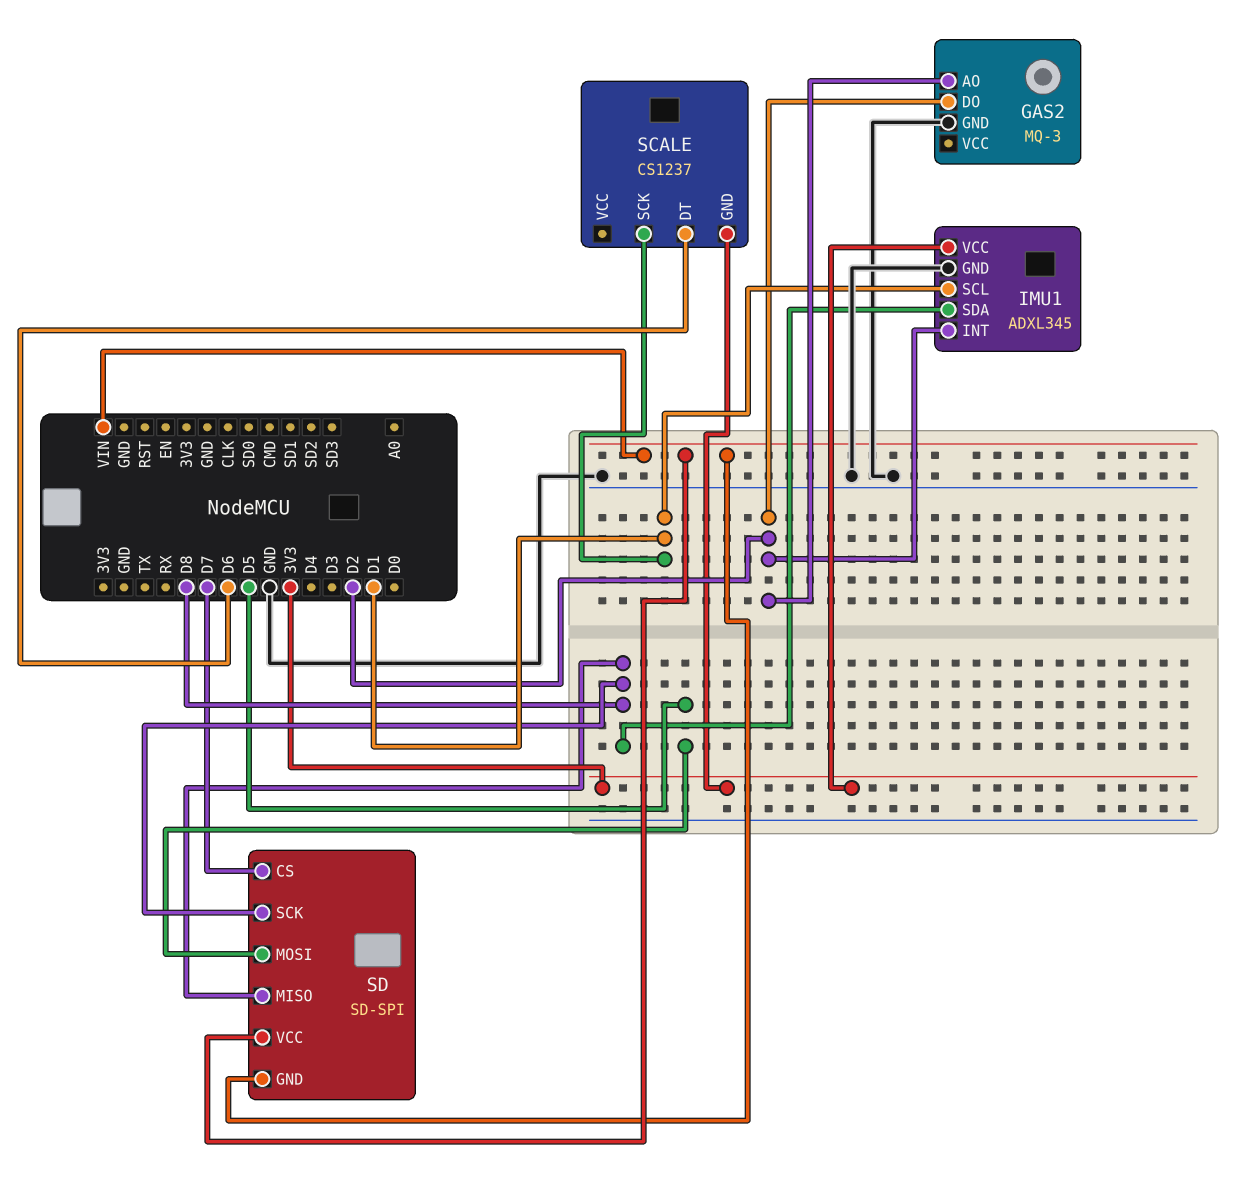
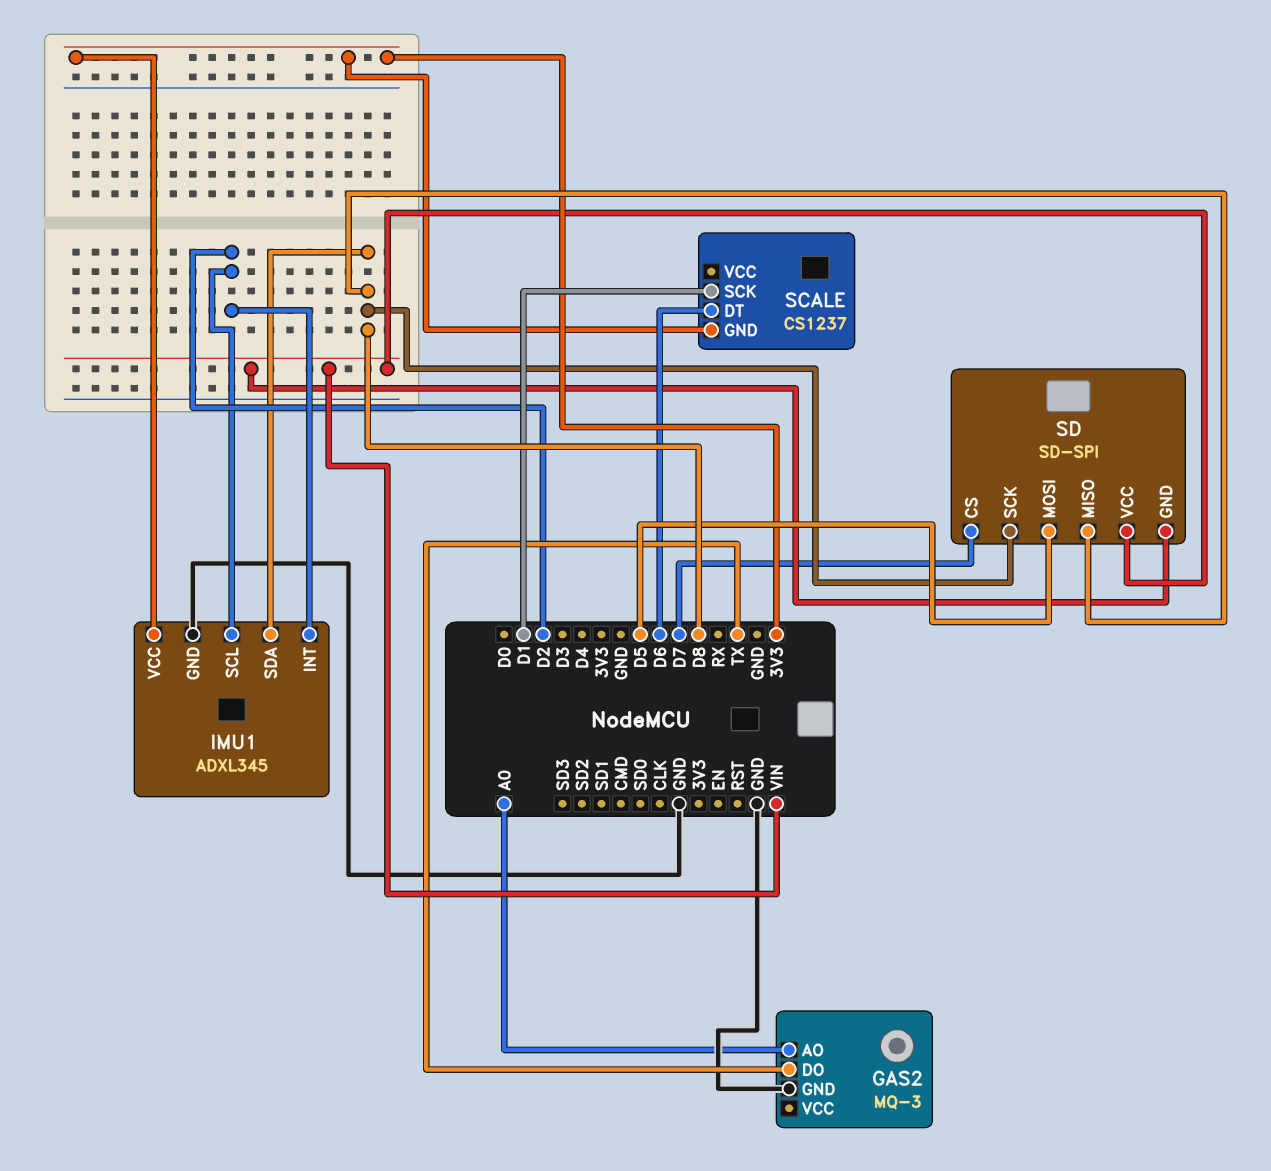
GAS2 pin AO: D2 -> A0
GAS2 pin DO: D2 -> TX
IMU1 pin SCL: D1 -> D2

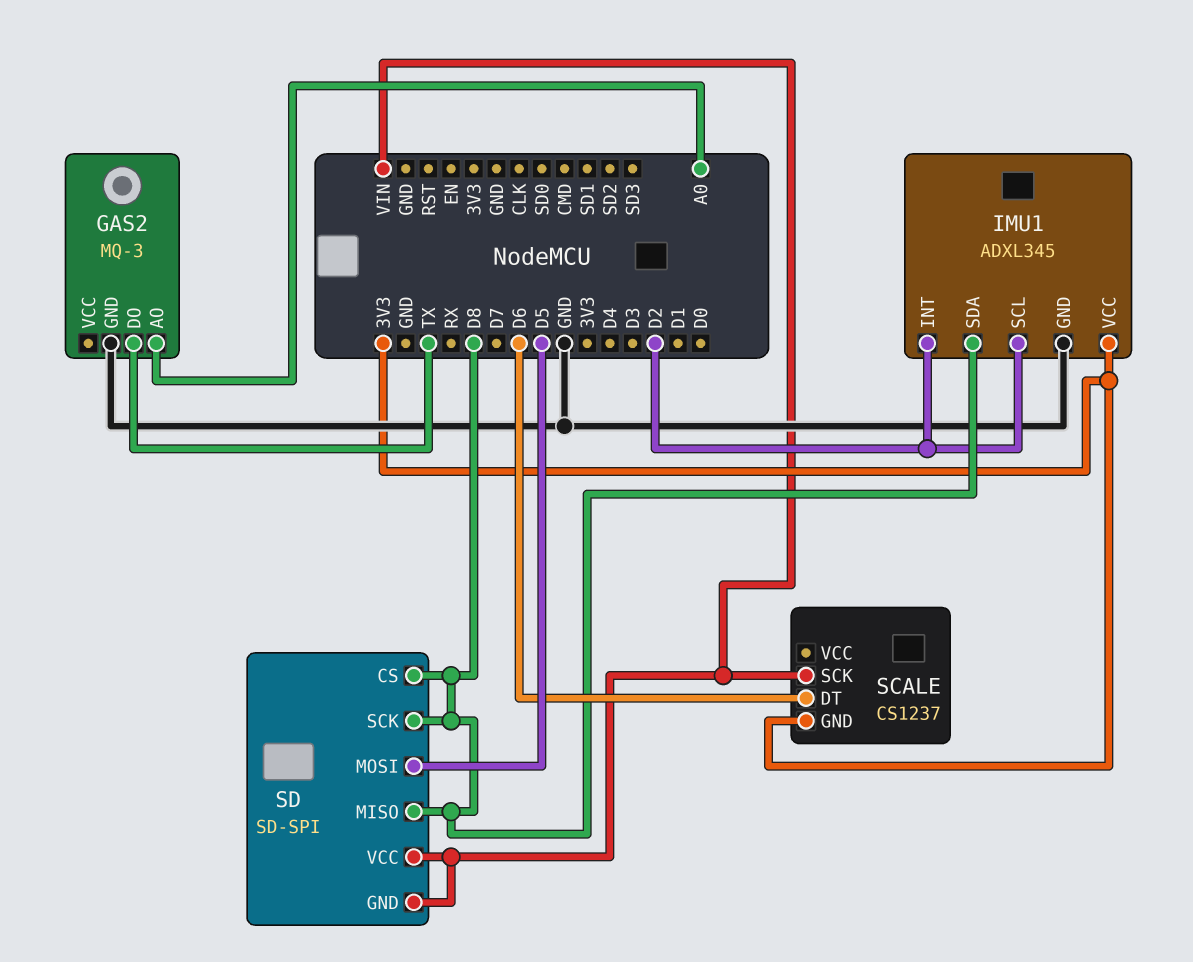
SCALE pin SCK: D1 -> VIN
SD pin CS: D7 -> D8

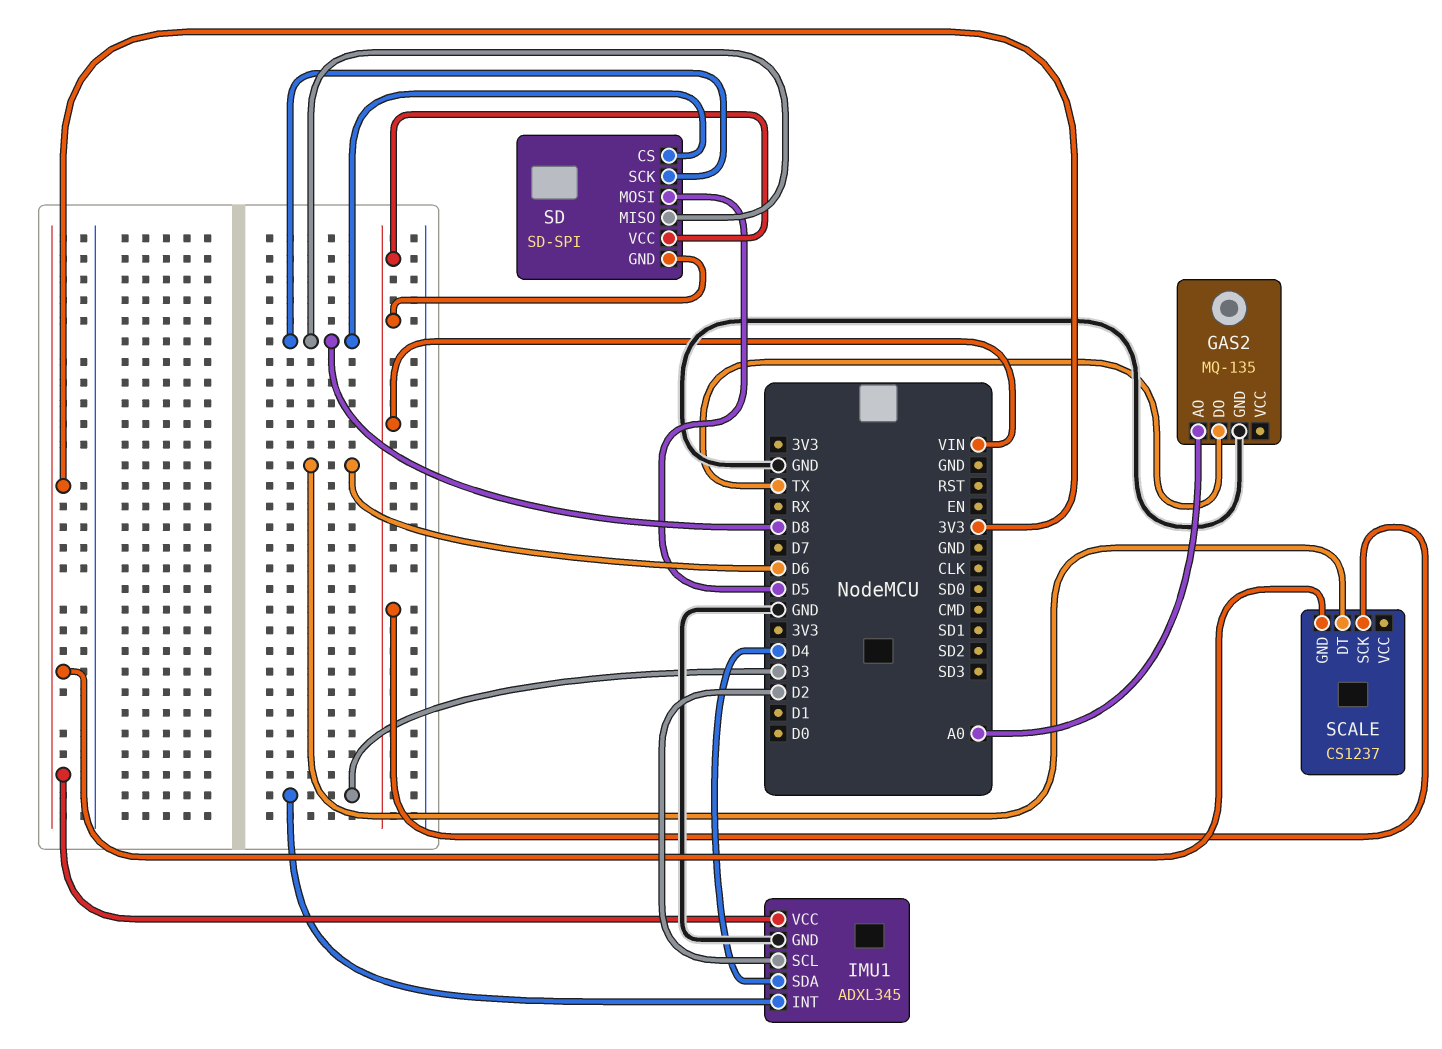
GAS2: MQ-3 -> MQ-135
IMU1 pin INT: D2 -> D3
IMU1 pin SDA: D8 -> D4

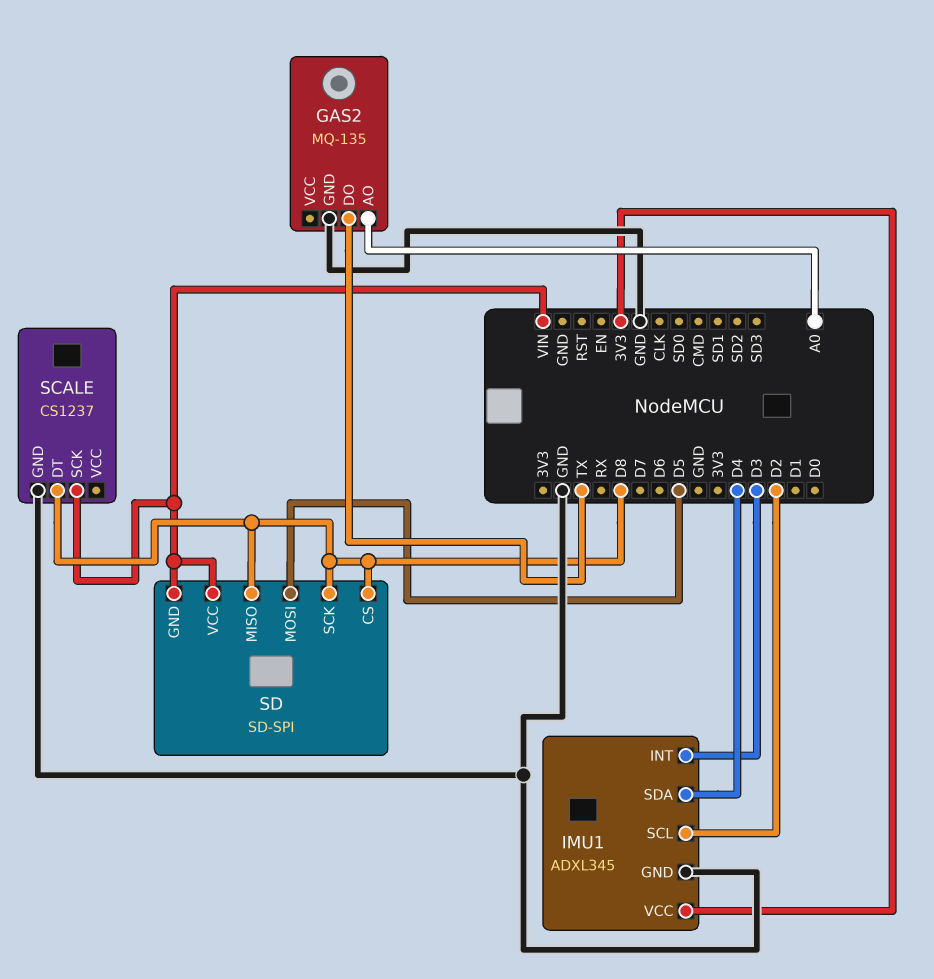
SCALE pin DT: D6 -> D8
SCALE pin GND: 3V3 -> GND

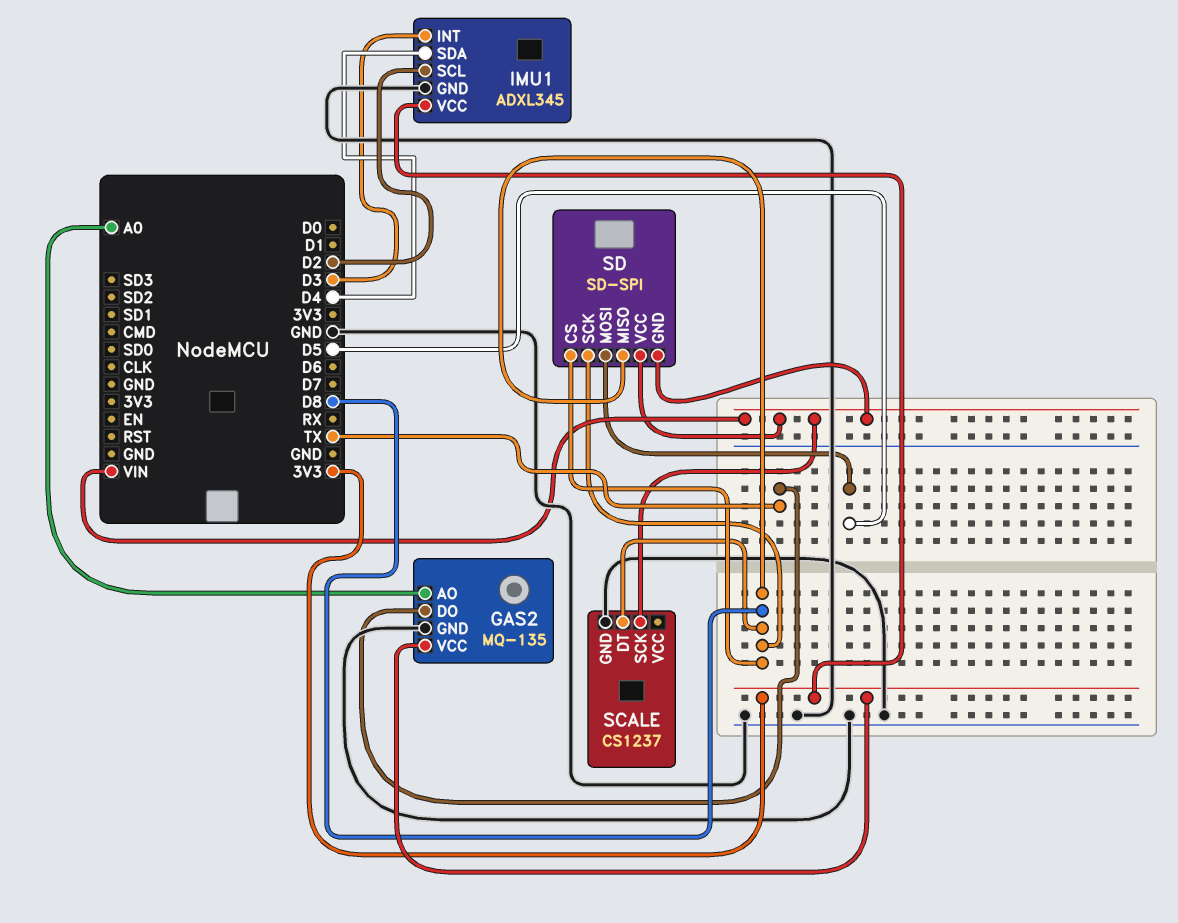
GAS2 pin VCC: none -> 3V3

